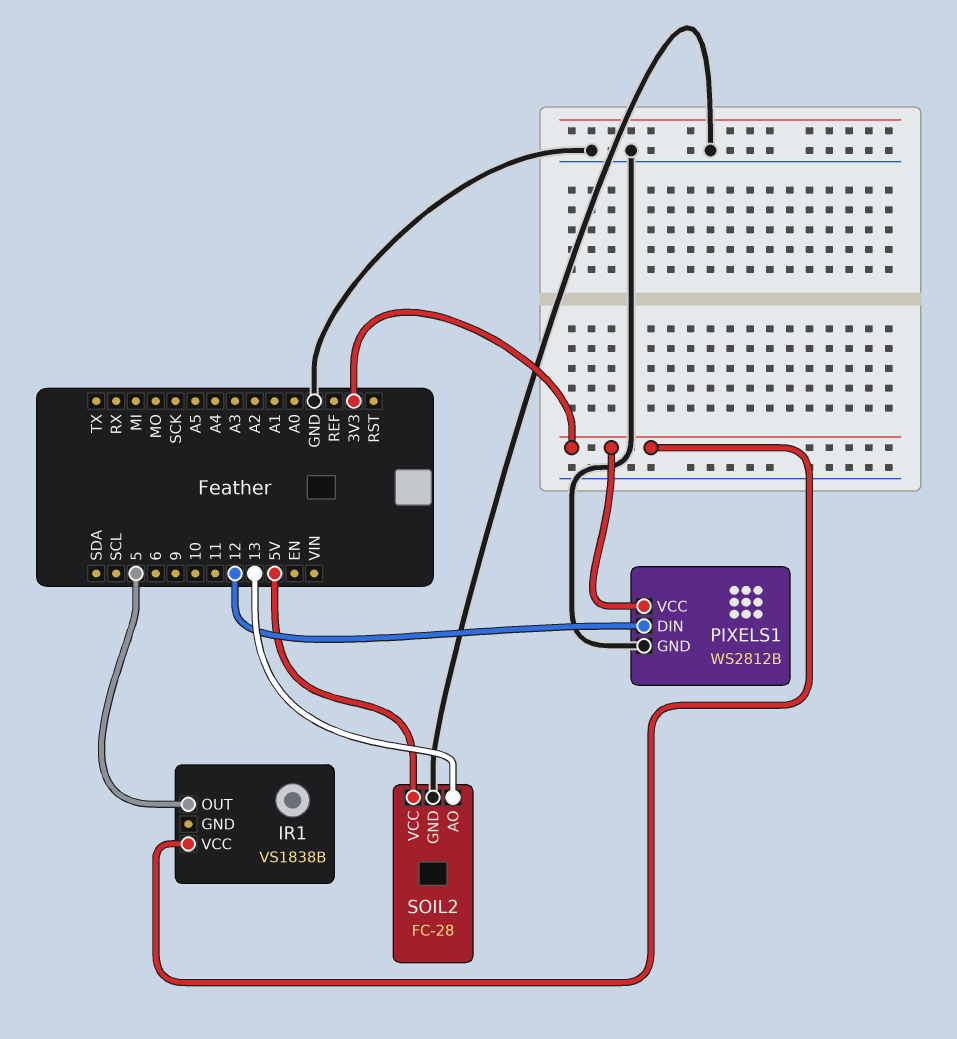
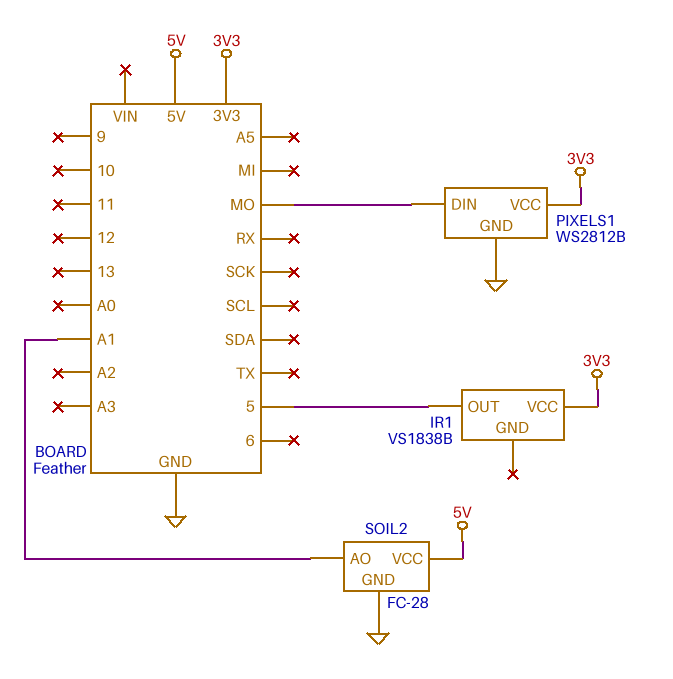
PIXELS1 pin DIN: 12 -> MO
SOIL2 pin AO: 13 -> A1

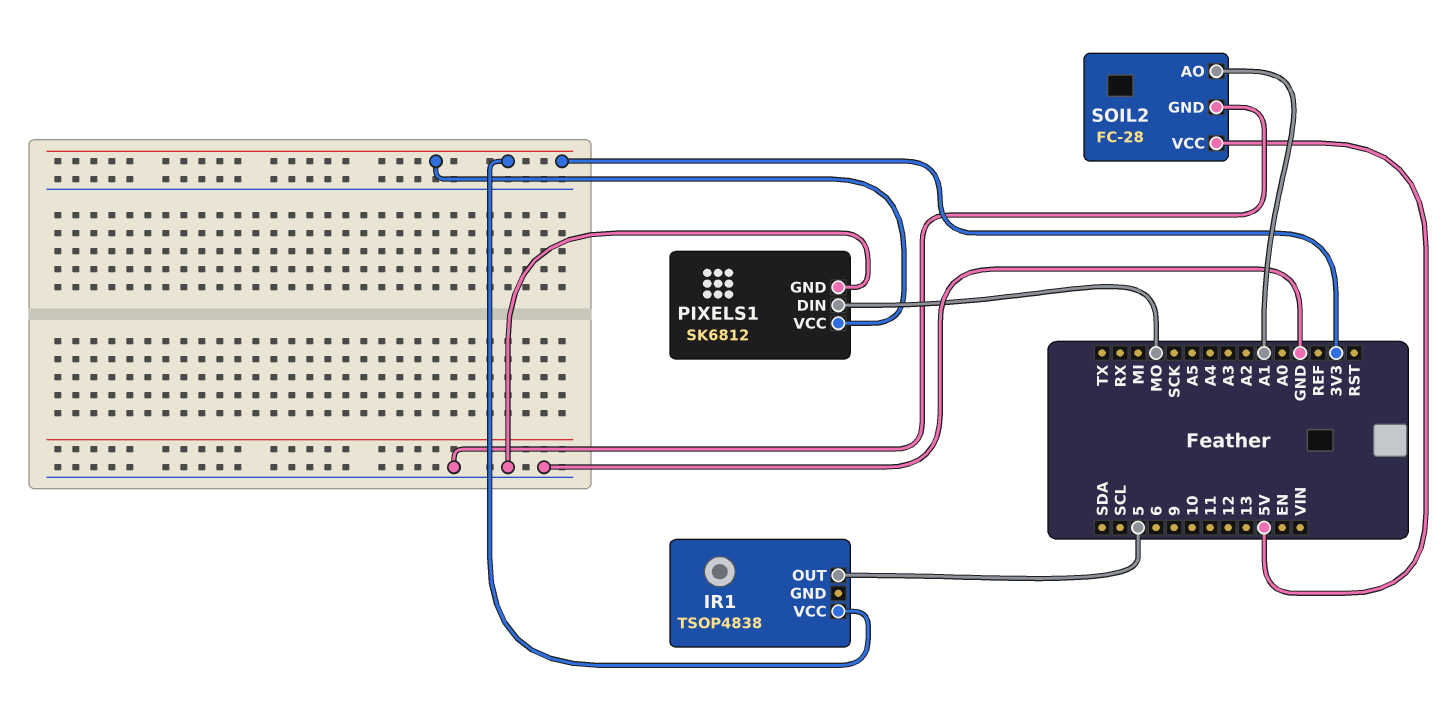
IR1: VS1838B -> TSOP4838
PIXELS1: WS2812B -> SK6812

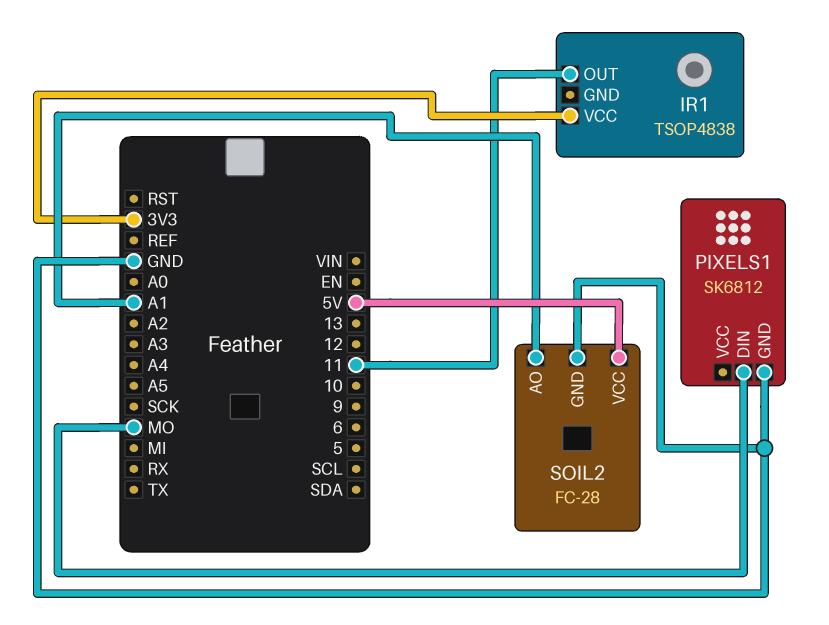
IR1 pin OUT: 5 -> 11
PIXELS1 pin VCC: 3V3 -> none

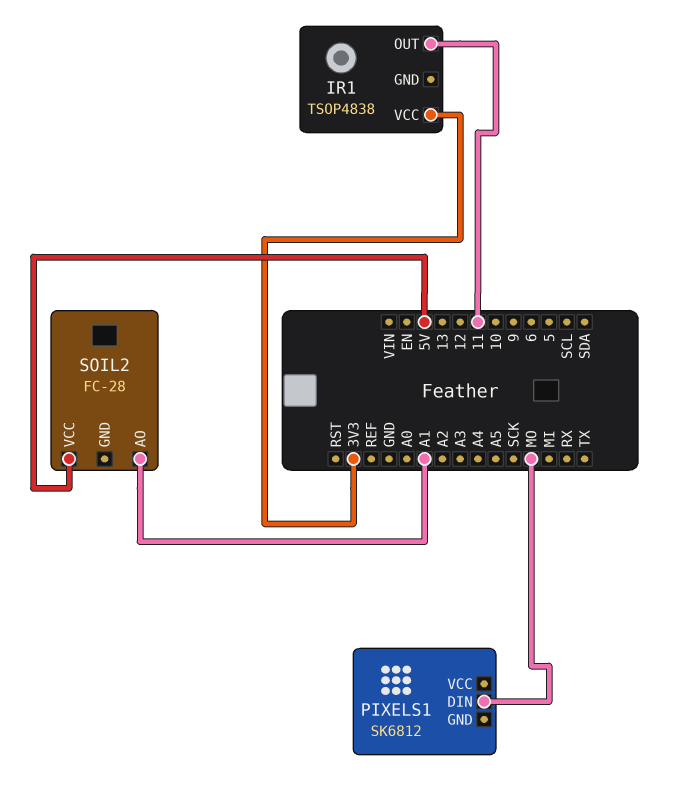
PIXELS1 pin GND: GND -> none
SOIL2 pin GND: GND -> none

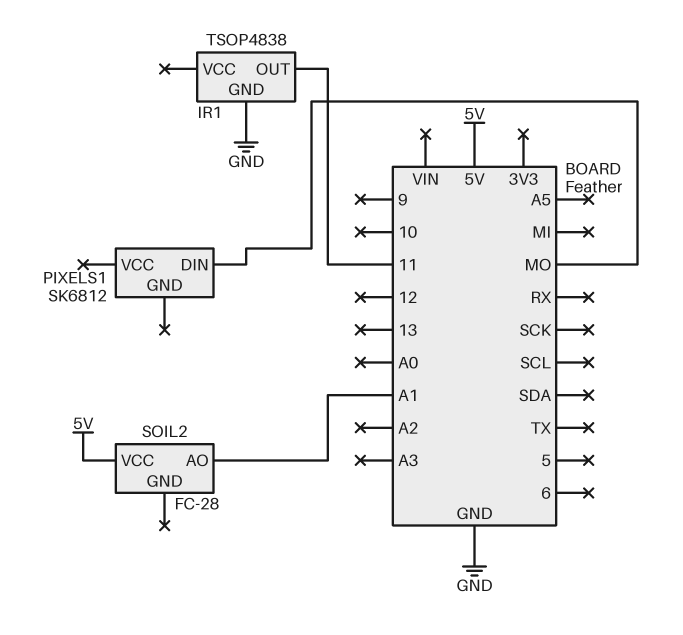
IR1 pin GND: none -> GND
IR1 pin VCC: 3V3 -> none

